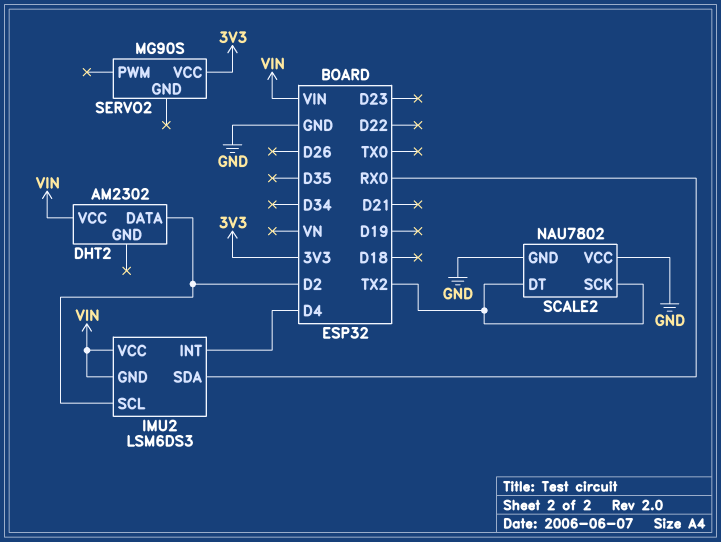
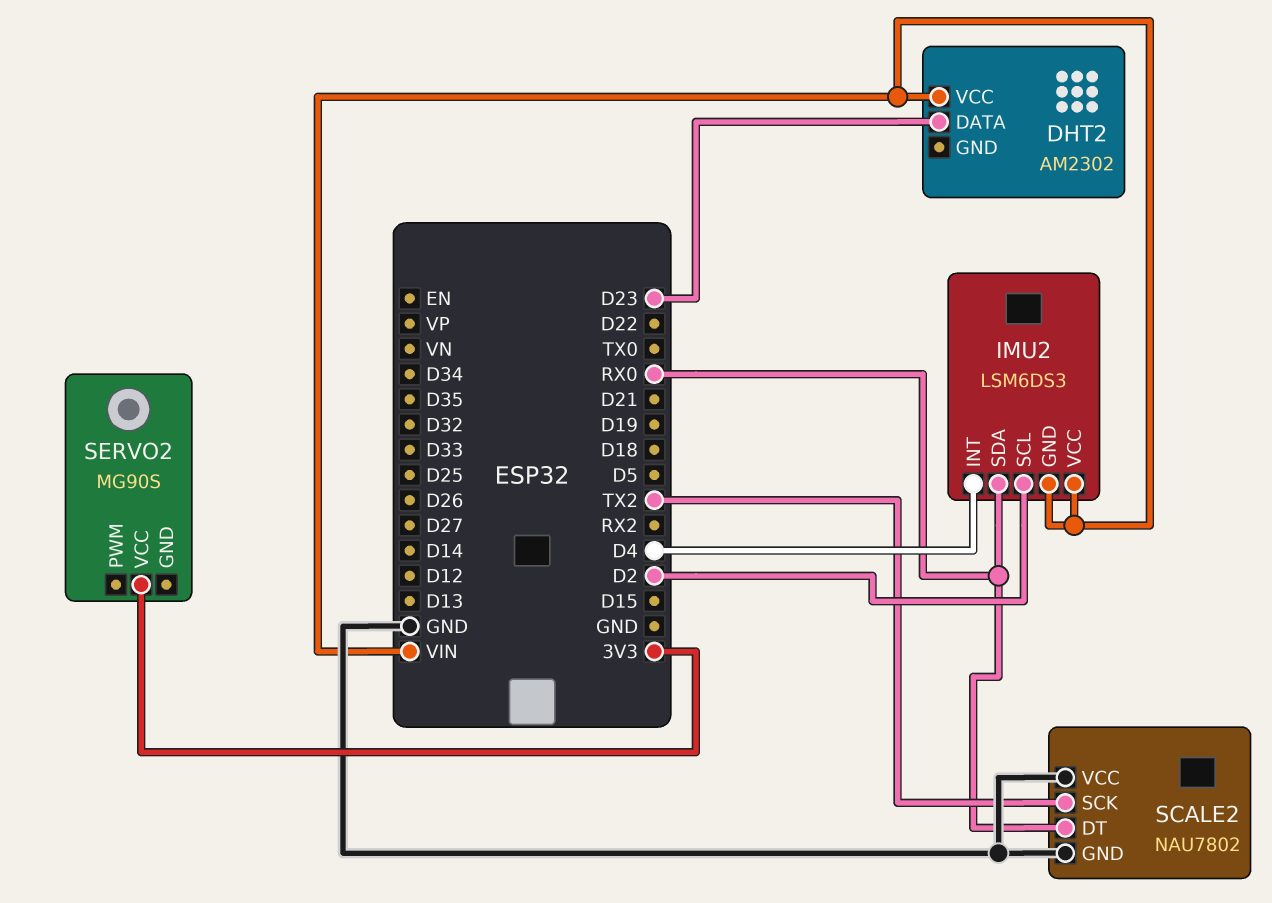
DHT2 pin DATA: D2 -> D23
SCALE2 pin DT: TX2 -> RX0

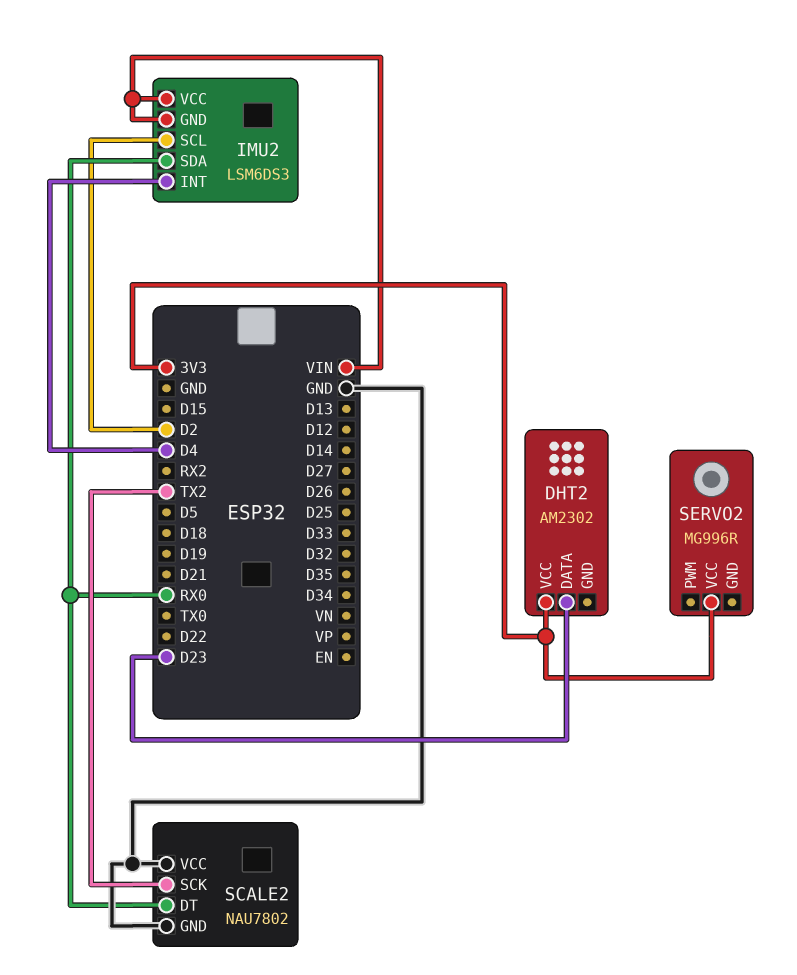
DHT2 pin VCC: VIN -> 3V3
SERVO2: MG90S -> MG996R

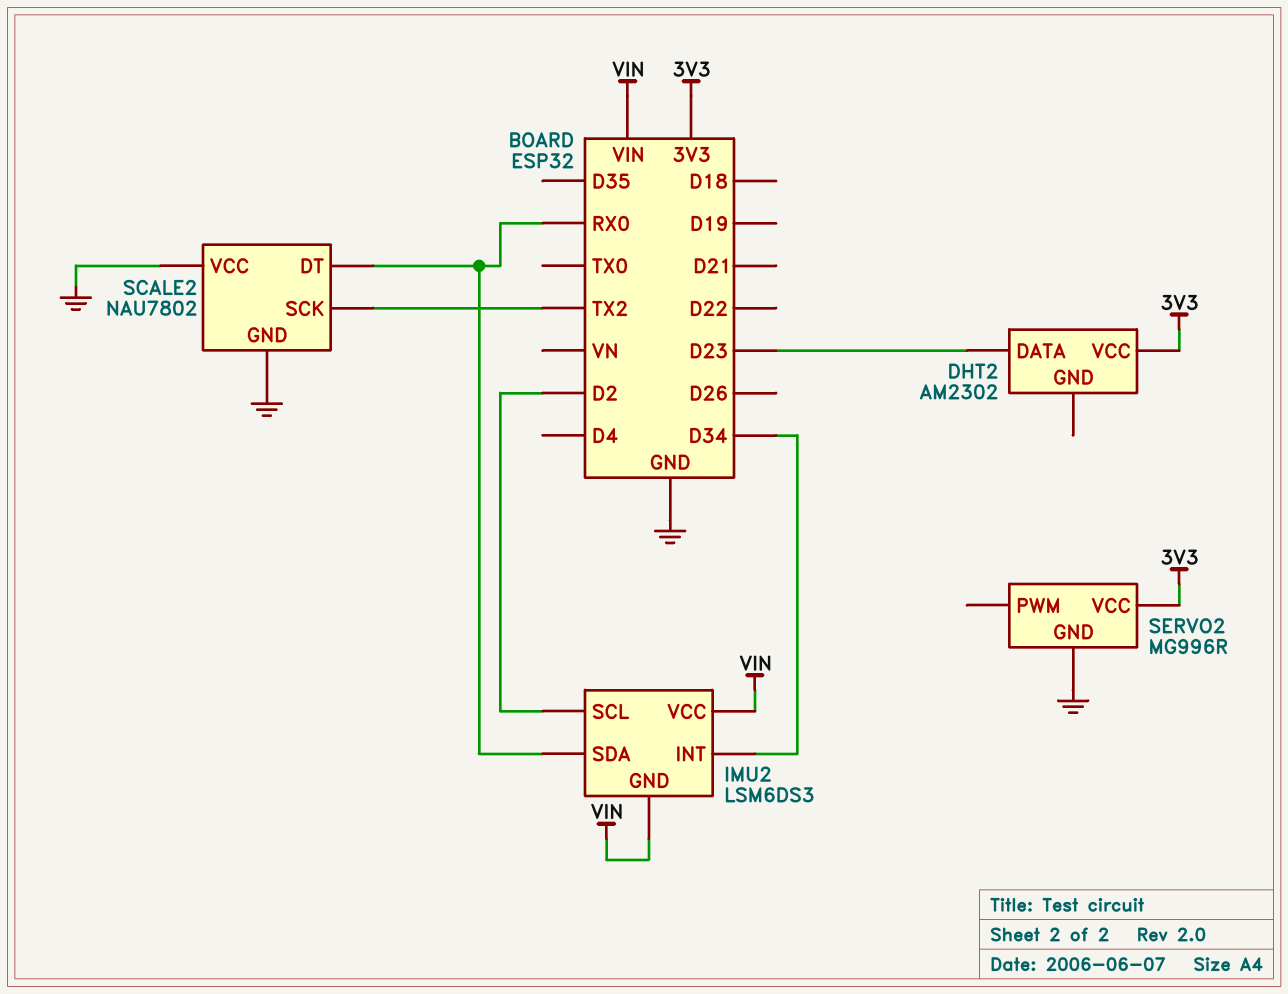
IMU2 pin INT: D4 -> D34
SERVO2 pin GND: none -> GND

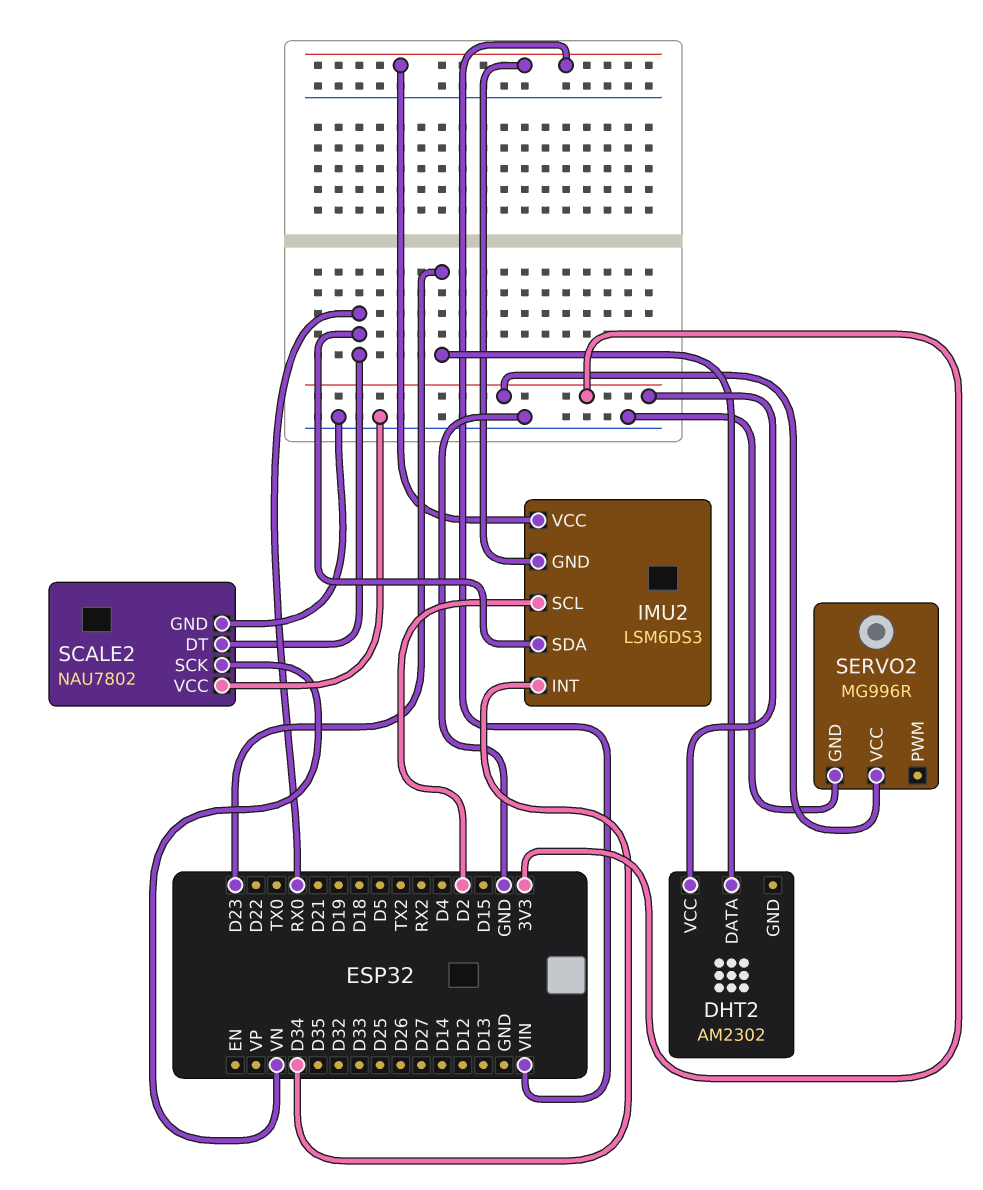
SCALE2 pin SCK: TX2 -> VN

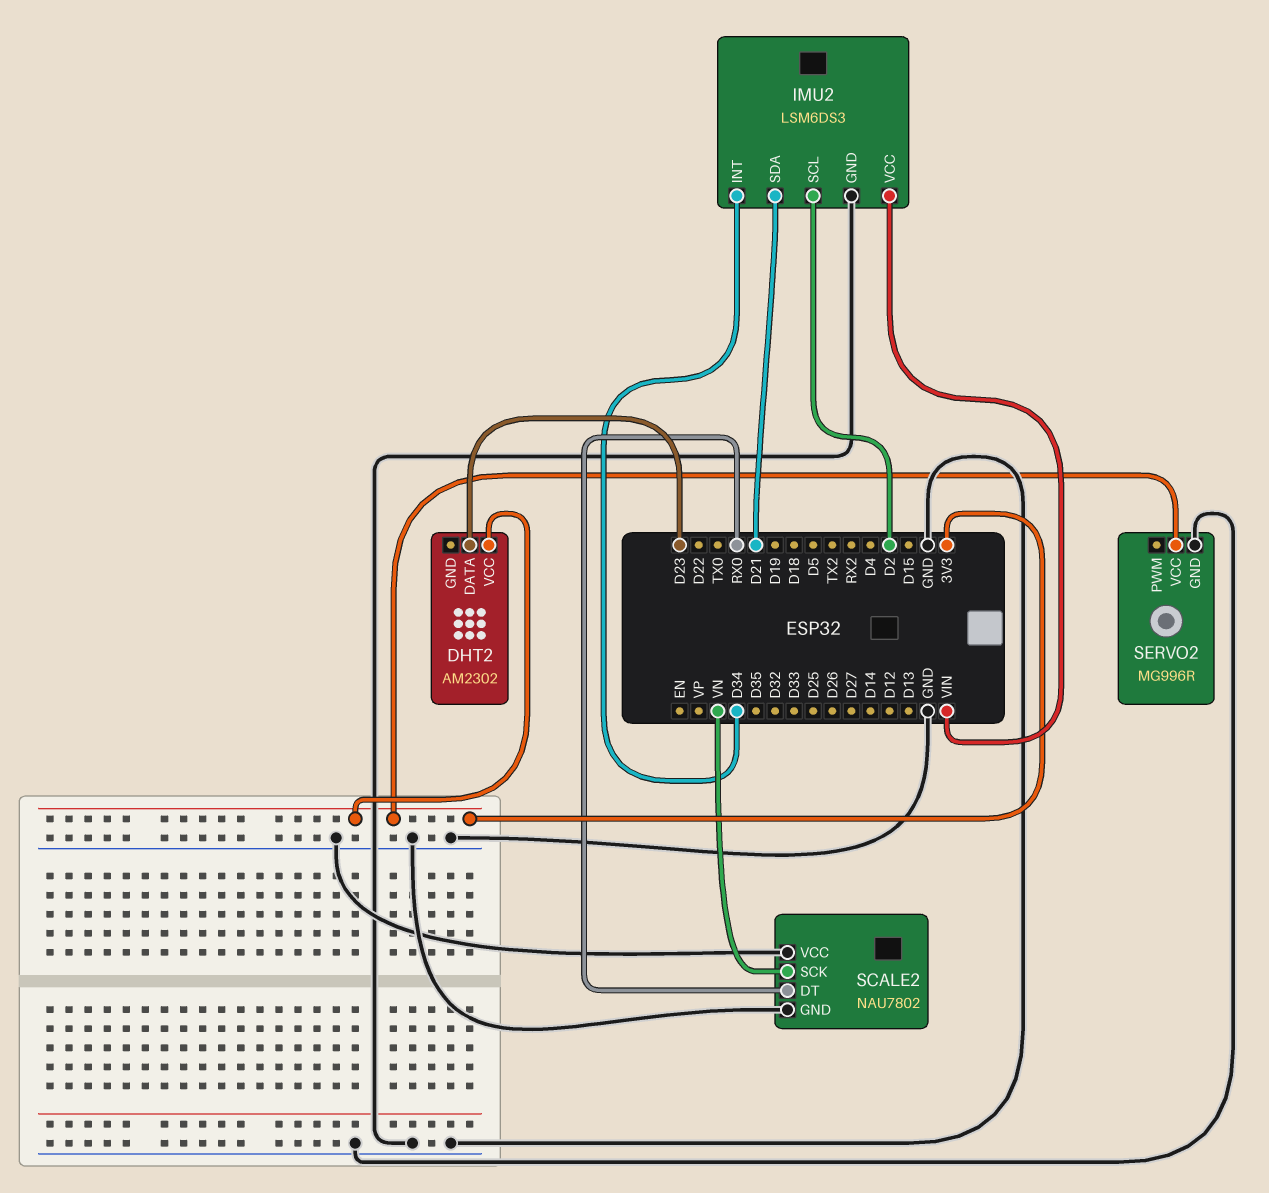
IMU2 pin GND: VIN -> GND
IMU2 pin SDA: RX0 -> D21

